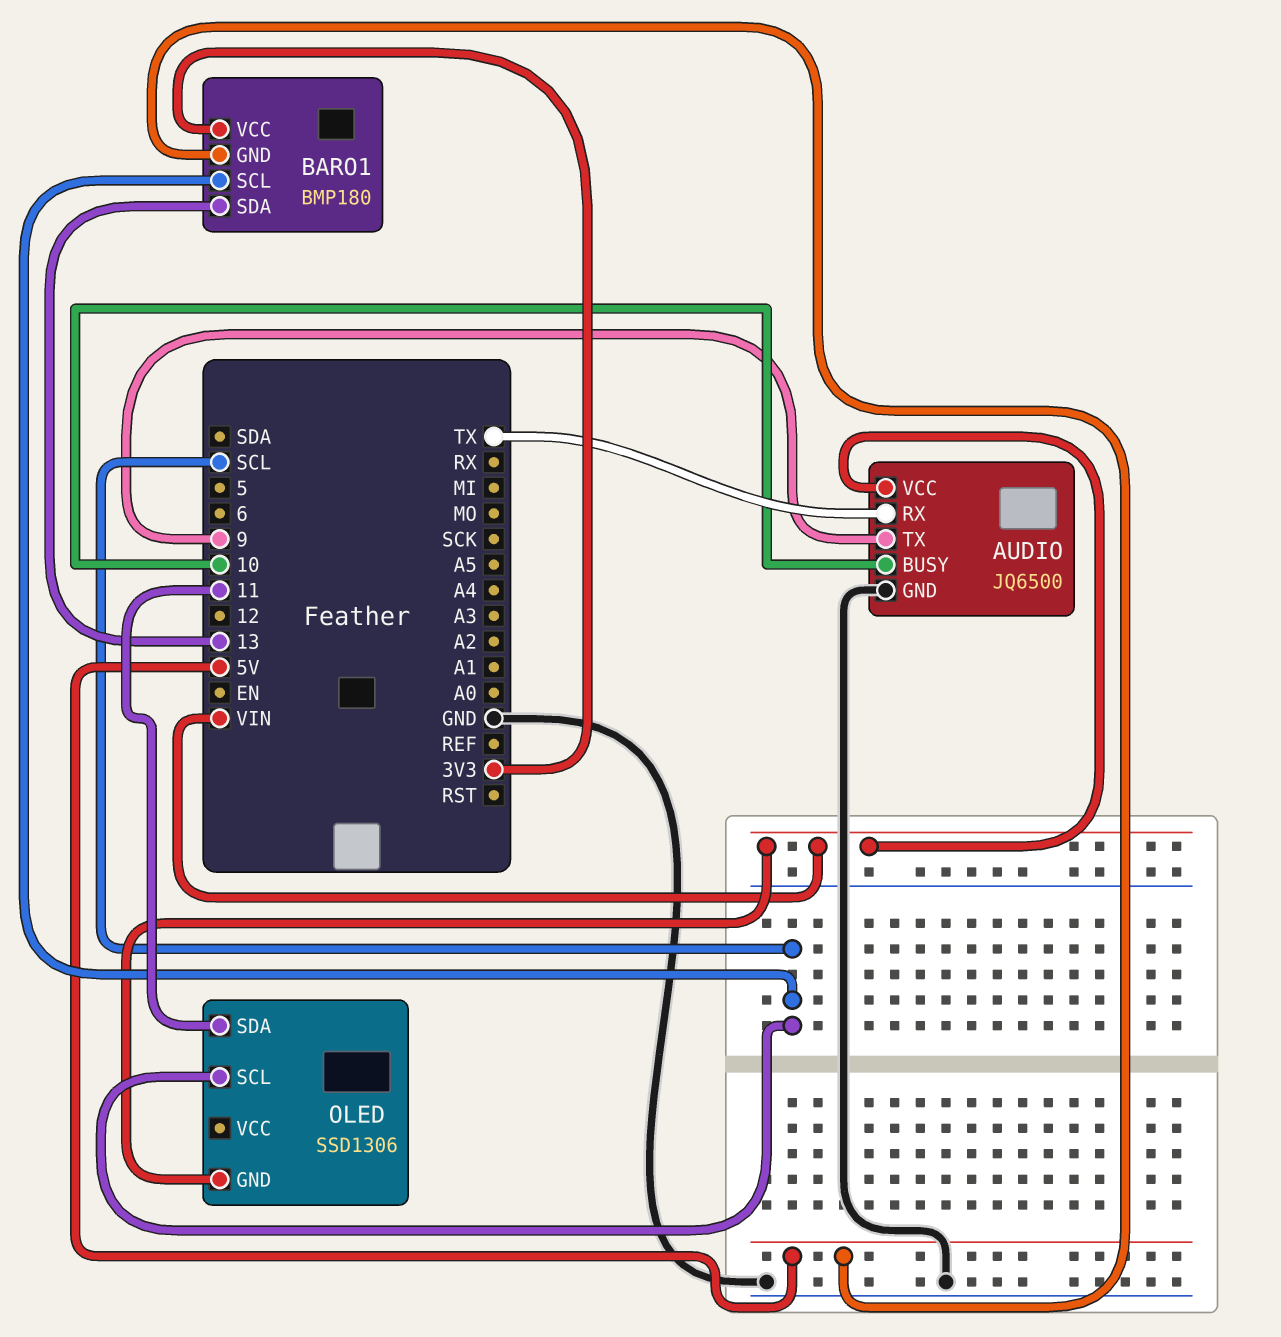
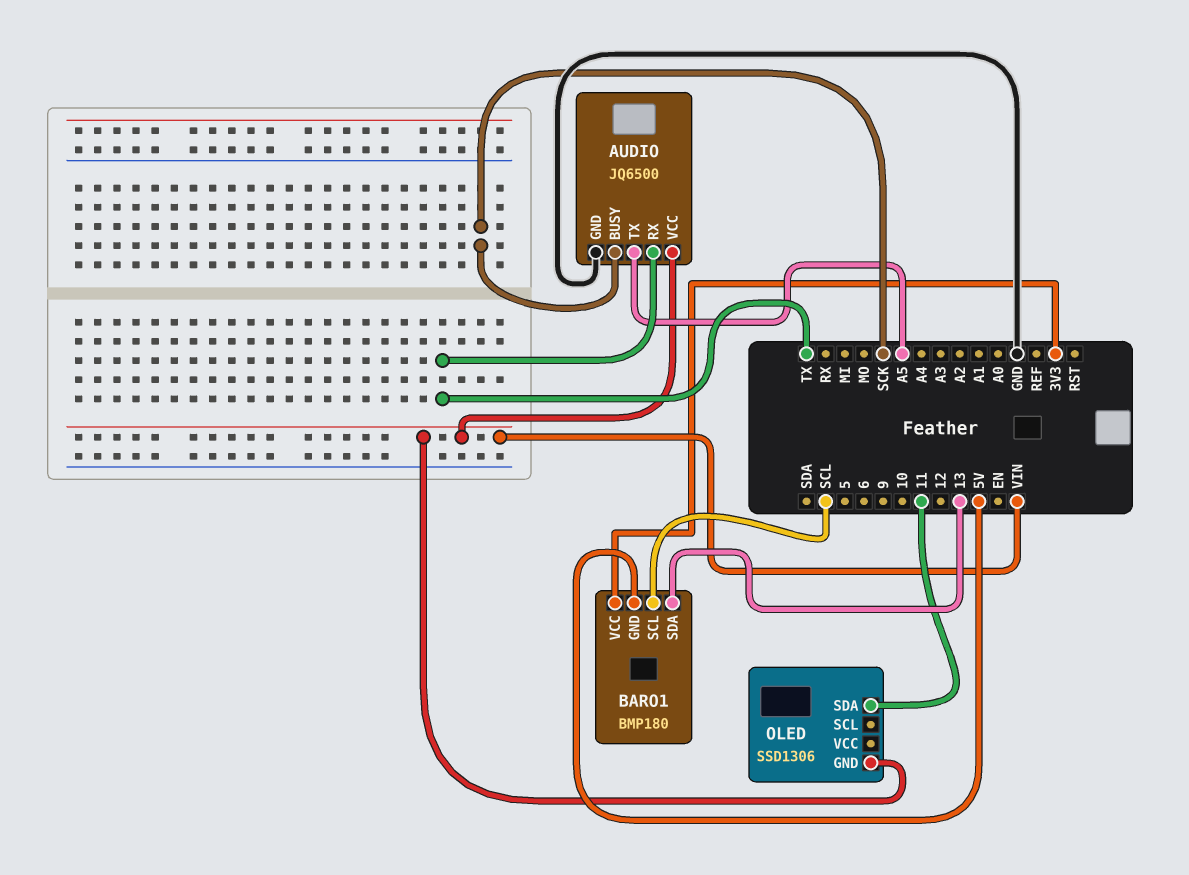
AUDIO pin BUSY: 10 -> SCK
AUDIO pin TX: 9 -> A5
OLED pin SCL: SCL -> none

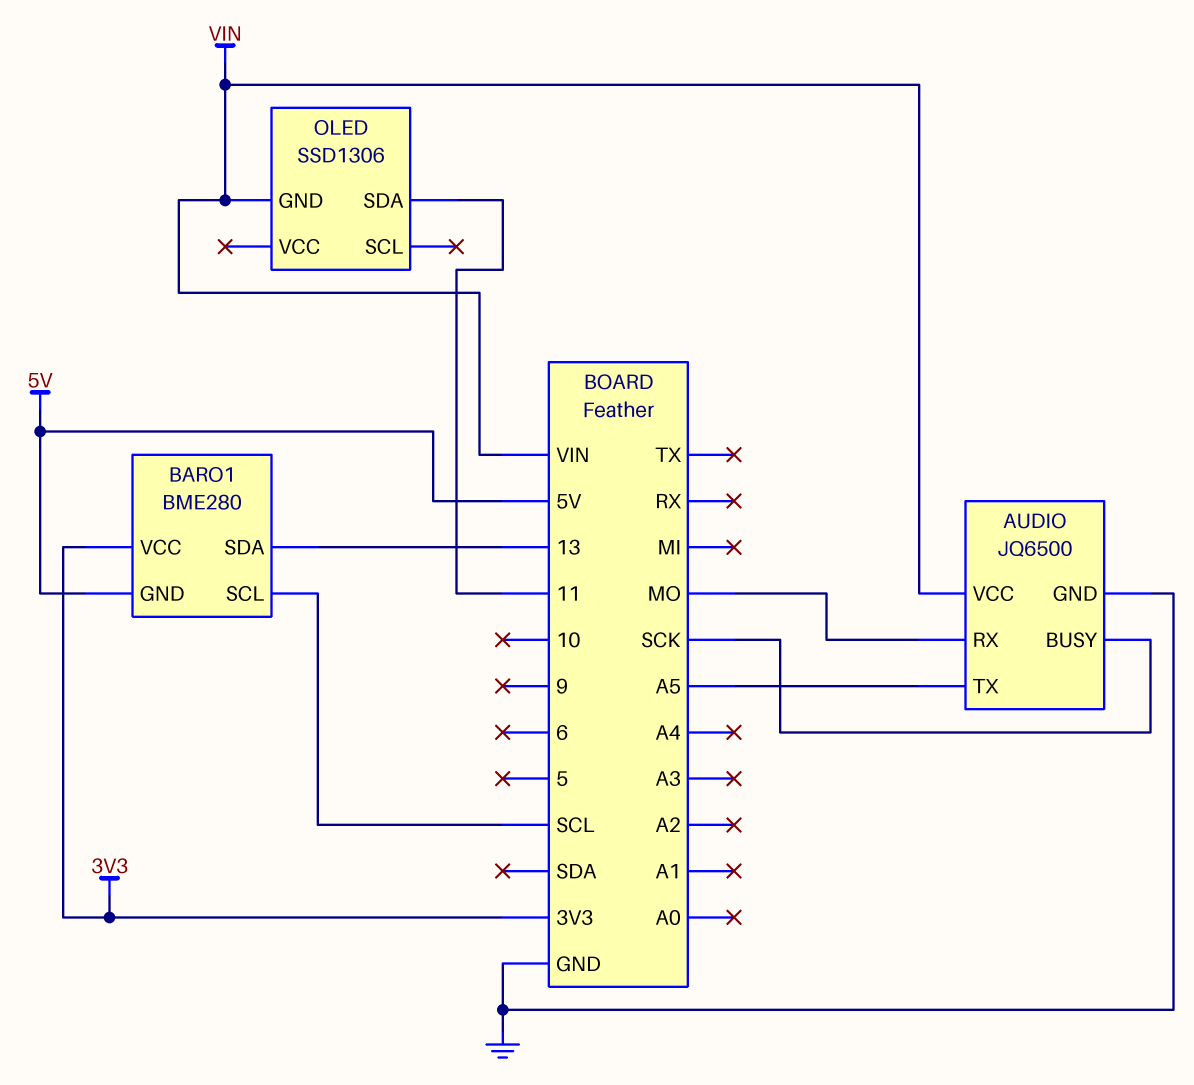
AUDIO pin RX: TX -> MO
BARO1: BMP180 -> BME280

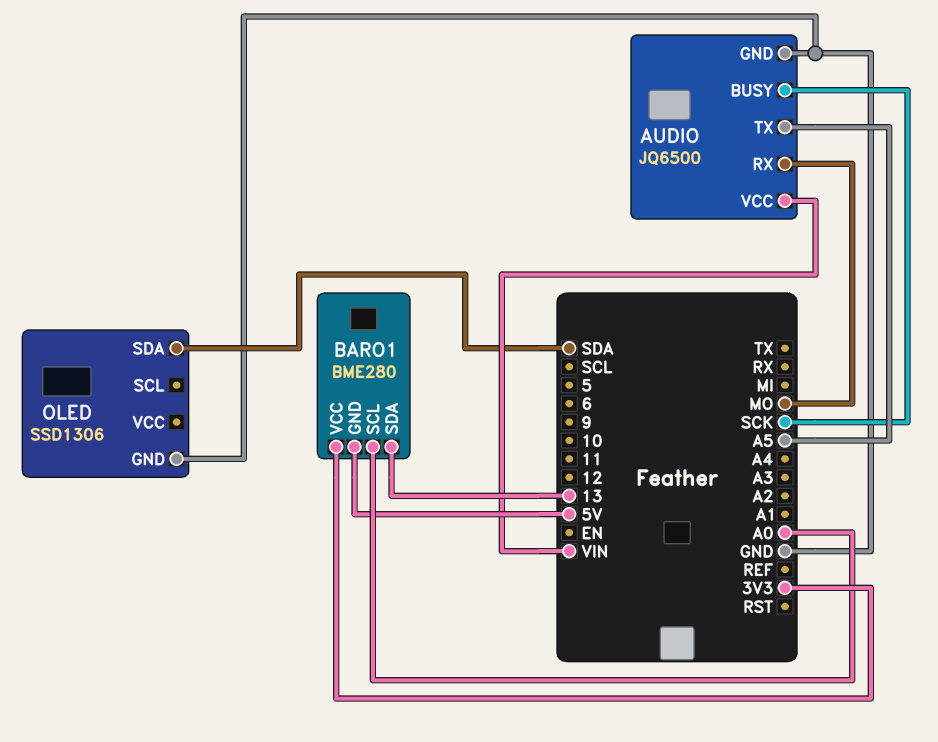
BARO1 pin SCL: SCL -> A0
OLED pin GND: VIN -> GND
OLED pin SDA: 11 -> SDA

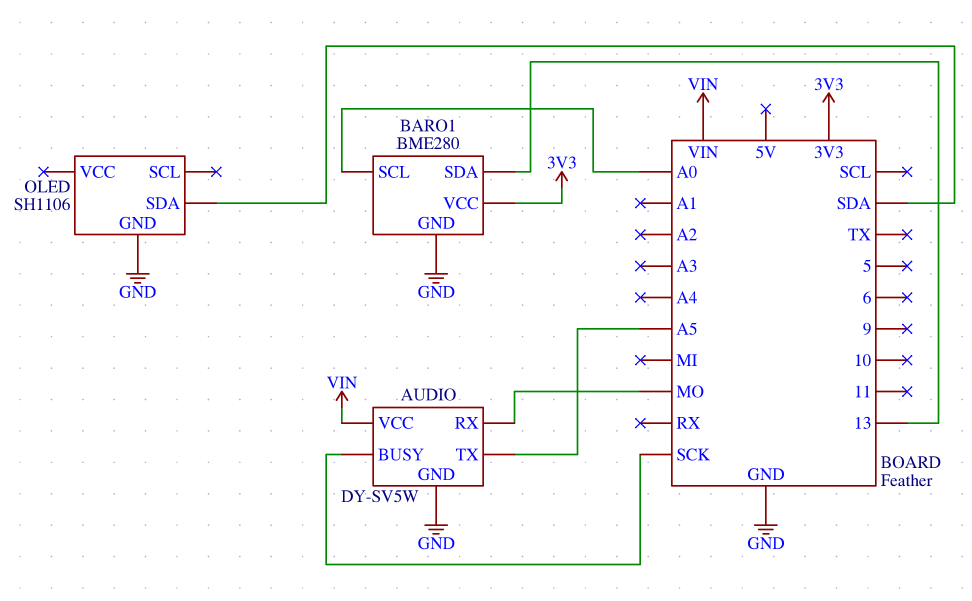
AUDIO: JQ6500 -> DY-SV5W
BARO1 pin GND: 5V -> GND
OLED: SSD1306 -> SH1106

